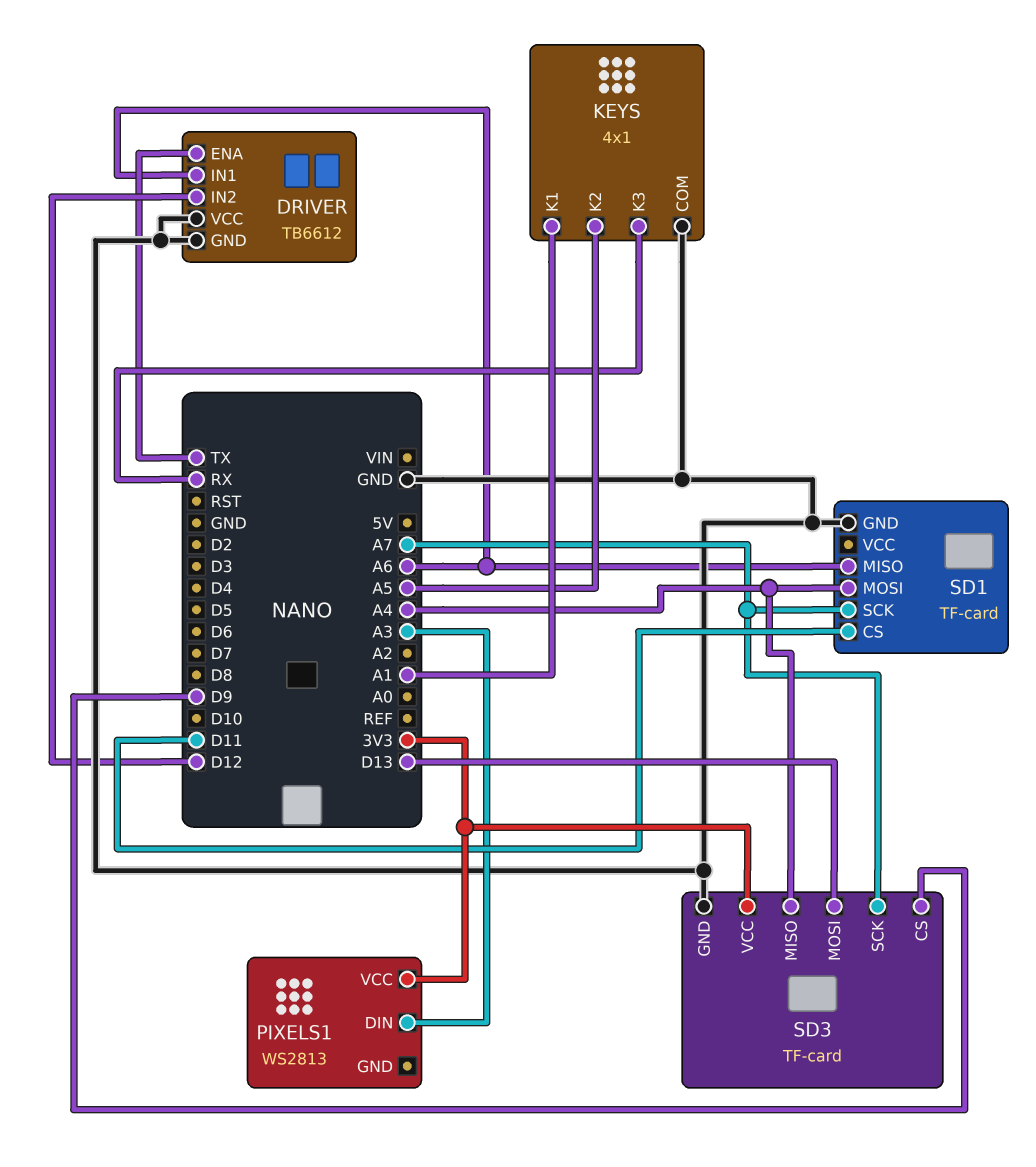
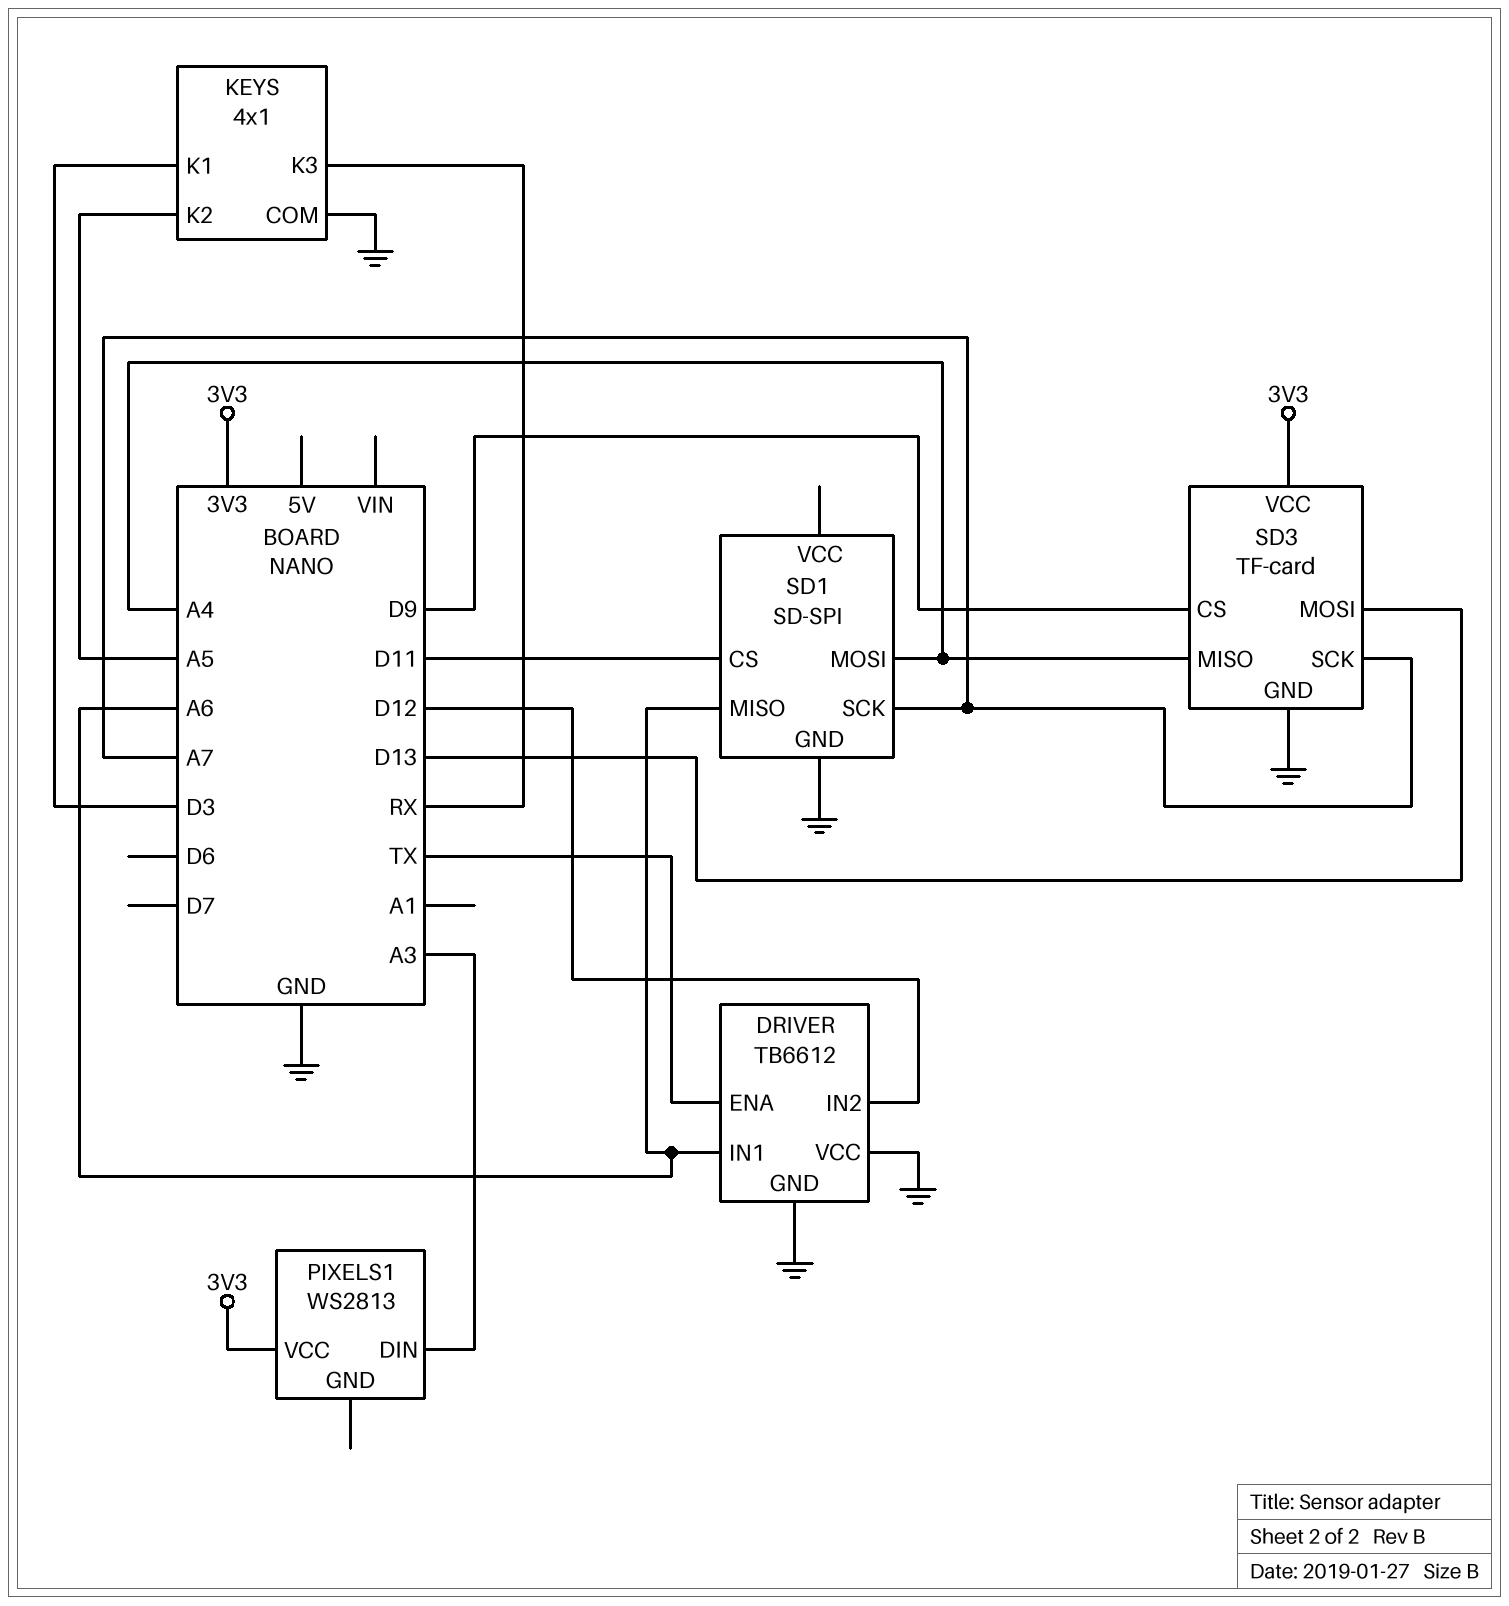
KEYS pin K1: A1 -> D3
SD1: TF-card -> SD-SPI

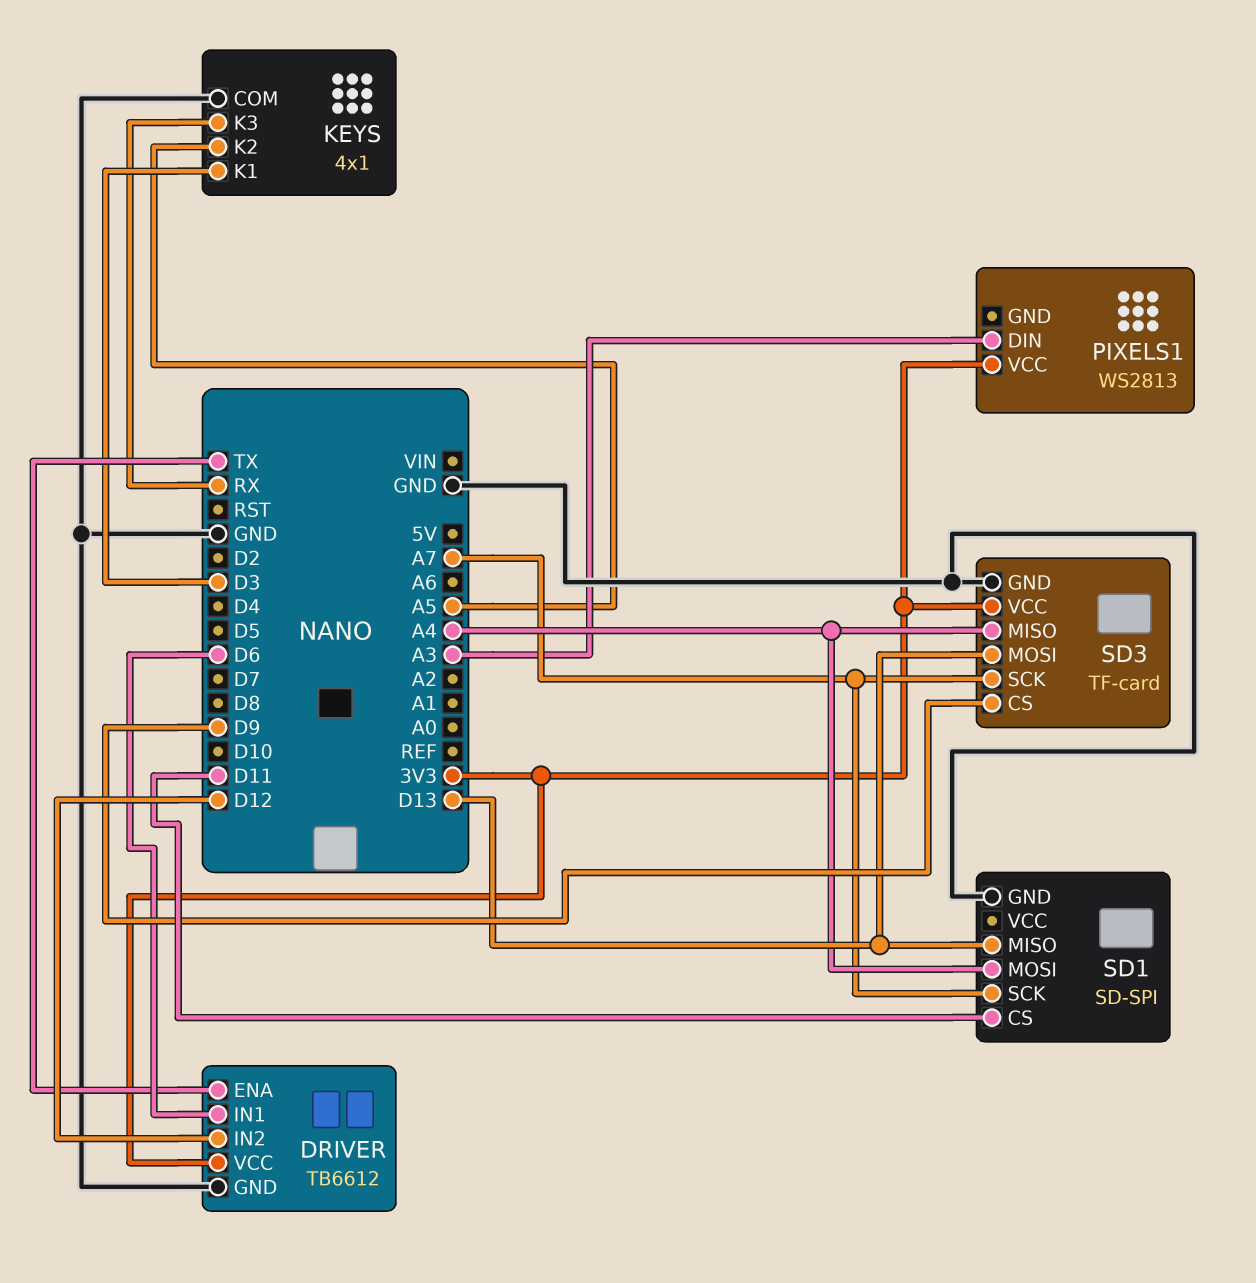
DRIVER pin IN1: A6 -> D6
DRIVER pin VCC: GND -> 3V3
SD1 pin MISO: A6 -> D13

